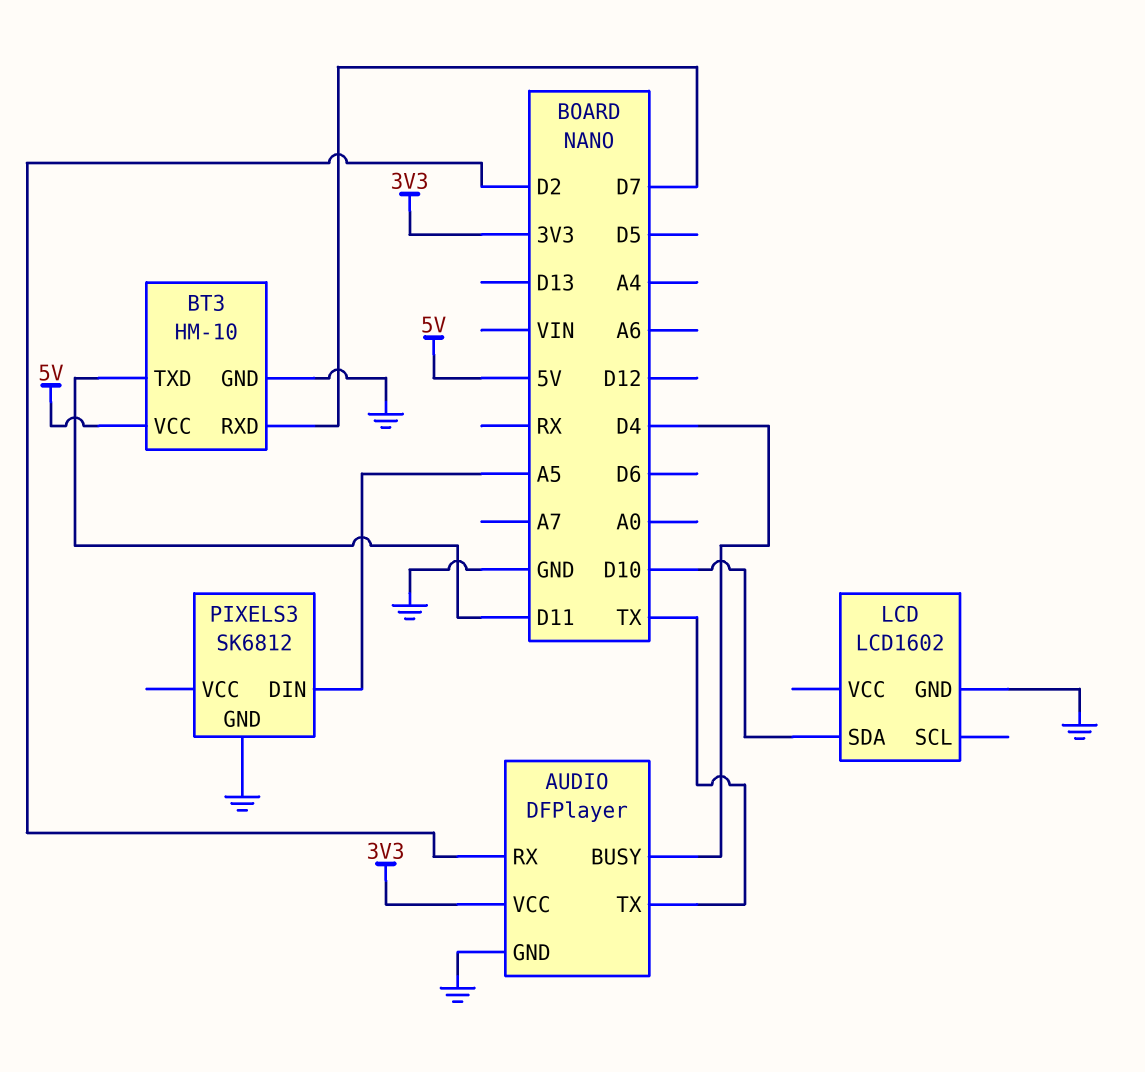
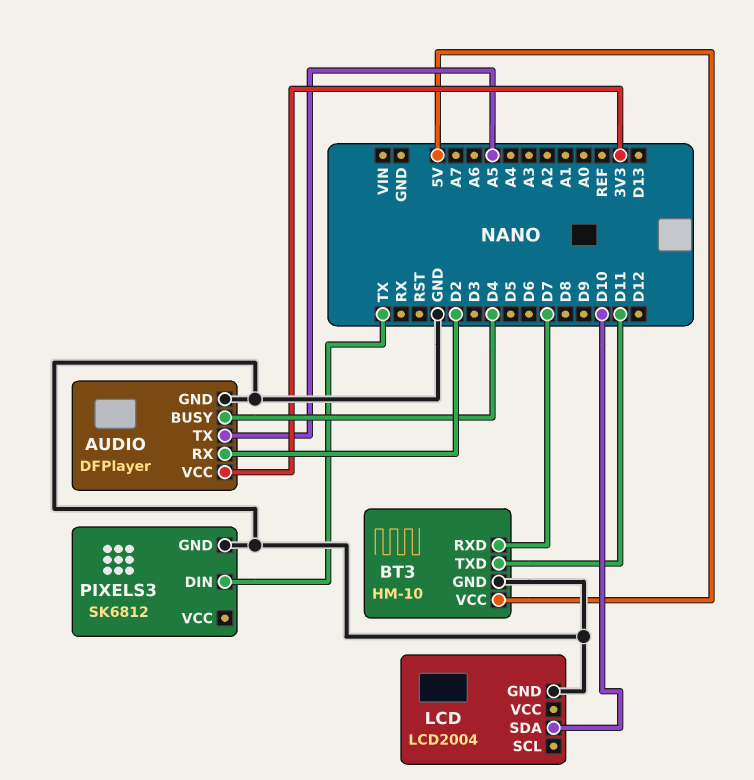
AUDIO pin TX: TX -> A5
LCD: LCD1602 -> LCD2004
PIXELS3 pin DIN: A5 -> TX

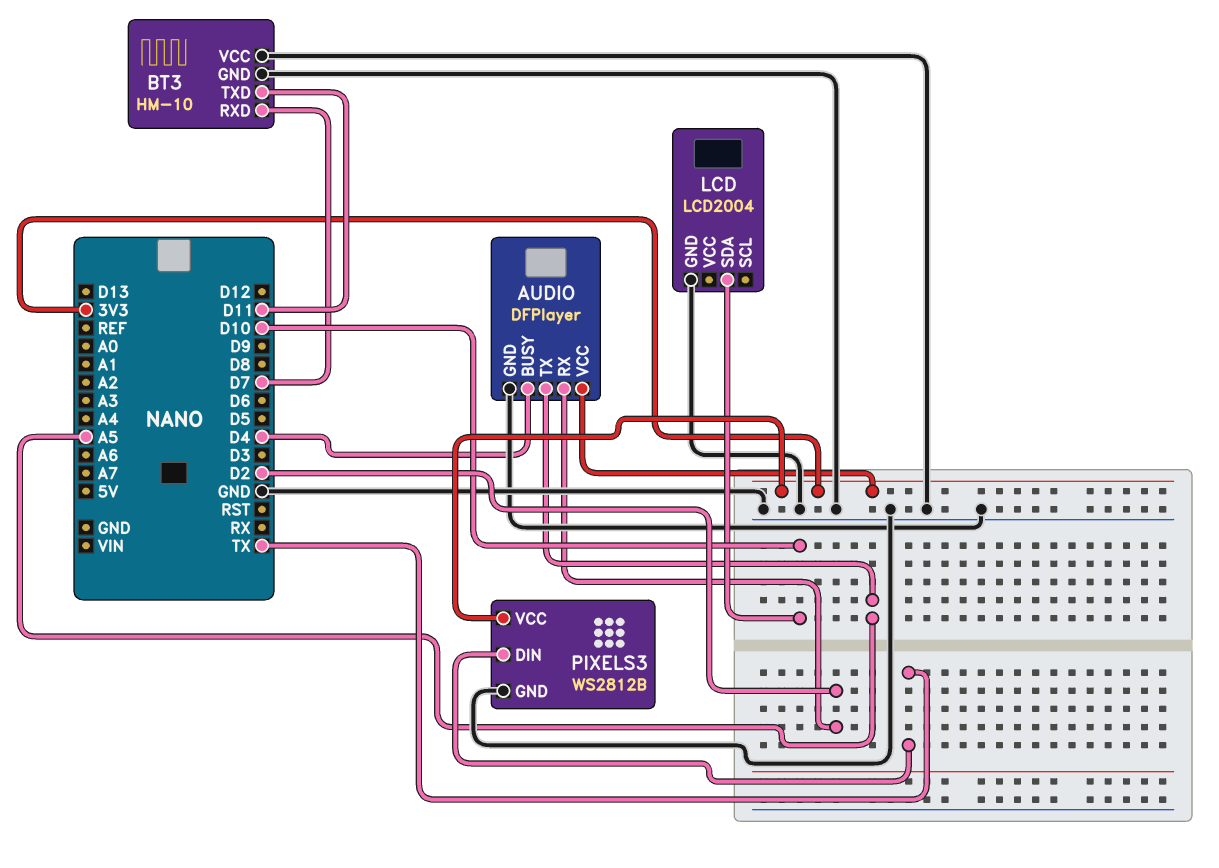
BT3 pin VCC: 5V -> GND
PIXELS3: SK6812 -> WS2812B
PIXELS3 pin VCC: none -> 3V3

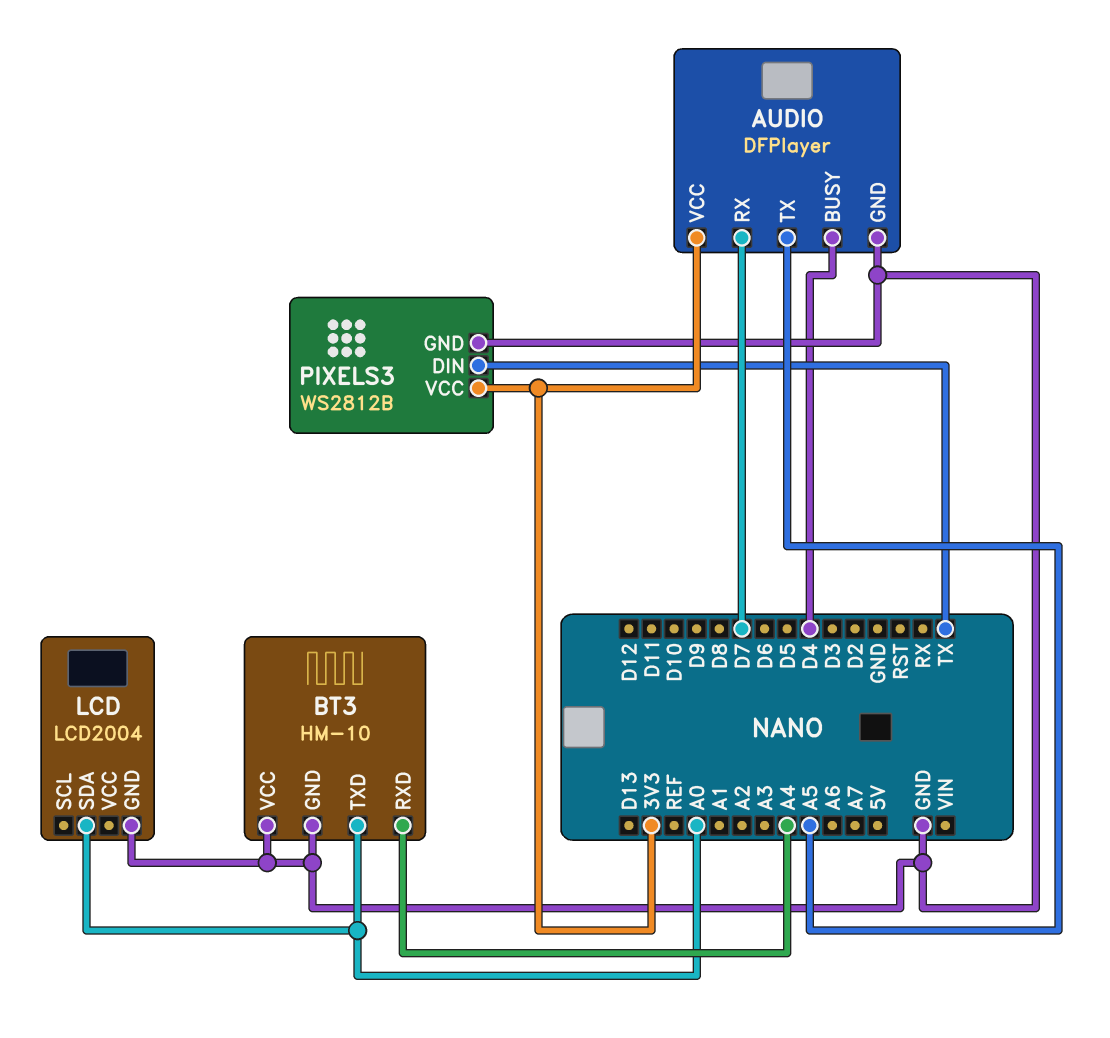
AUDIO pin RX: D2 -> D7
BT3 pin RXD: D7 -> A4
BT3 pin TXD: D11 -> A0
LCD pin SDA: D10 -> A0

